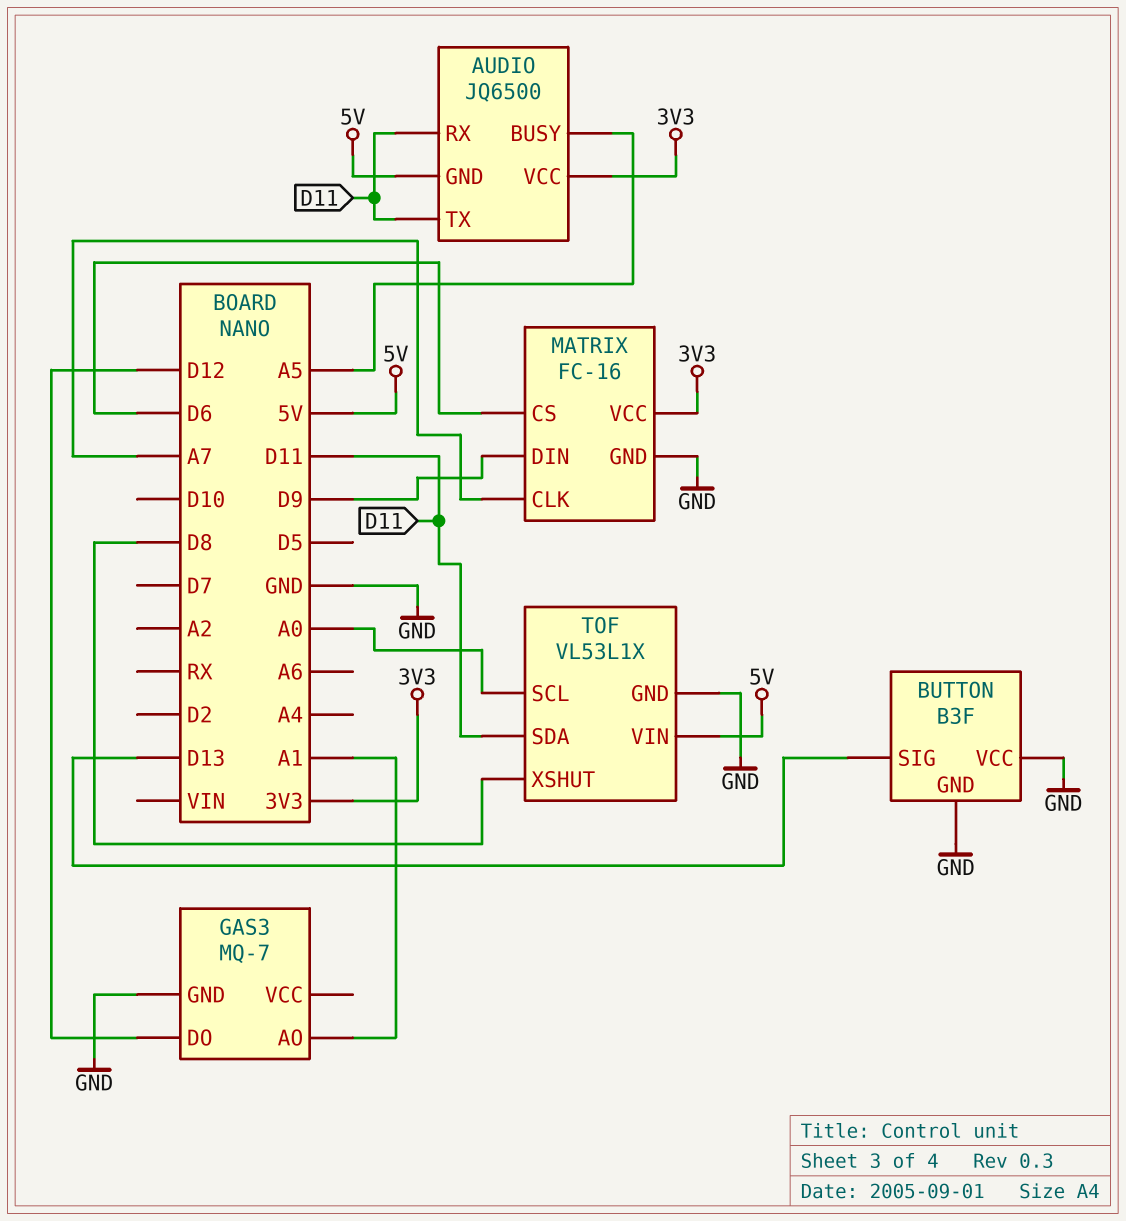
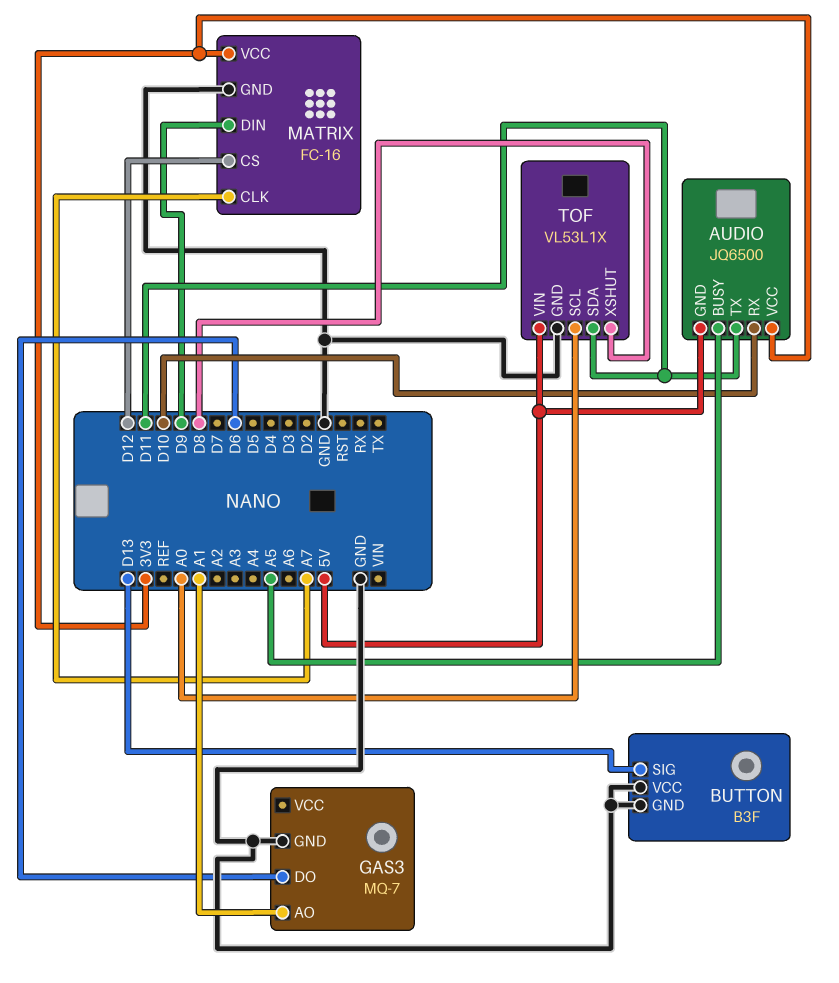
AUDIO pin RX: D11 -> D10
GAS3 pin DO: D12 -> D6
MATRIX pin CS: D6 -> D12

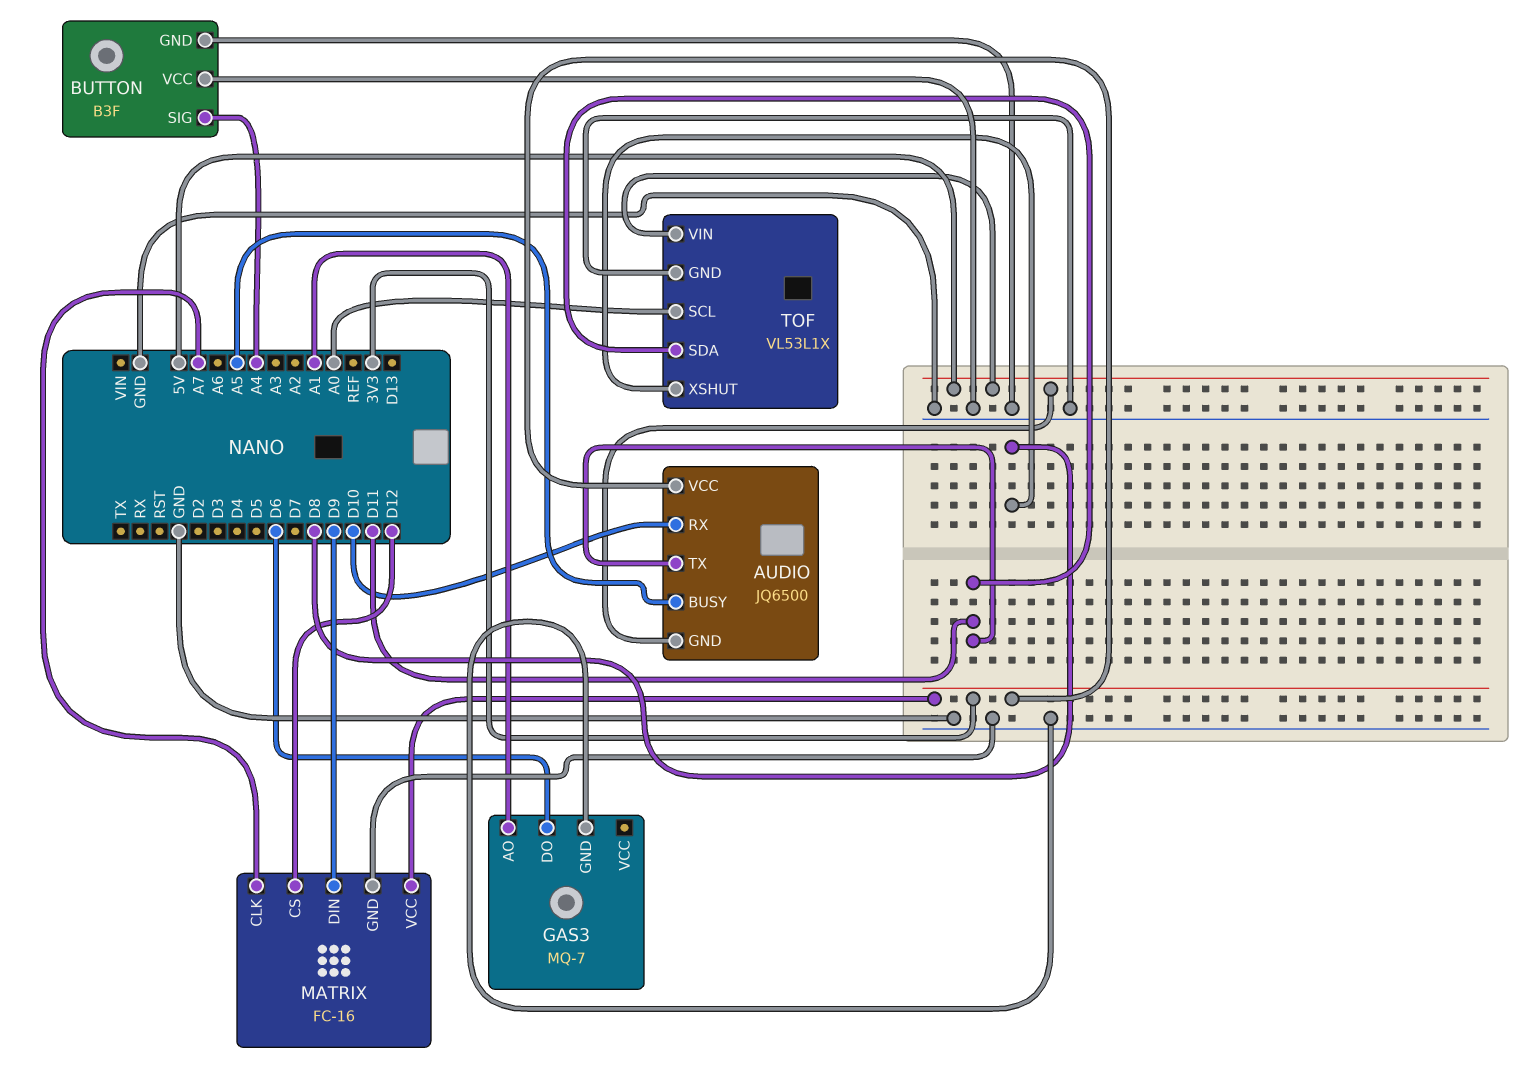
BUTTON pin SIG: D13 -> A4

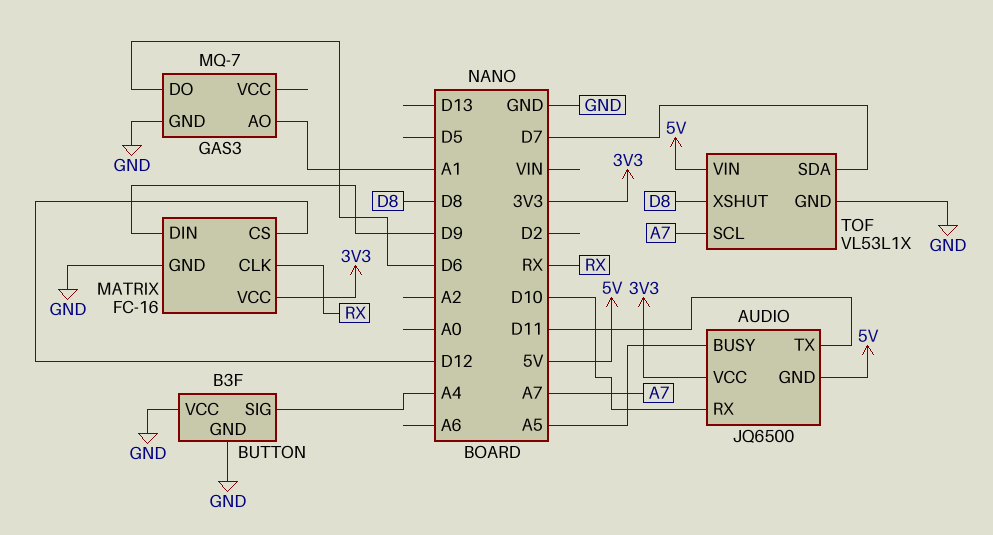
MATRIX pin CLK: A7 -> RX
TOF pin SCL: A0 -> A7
TOF pin SDA: D11 -> D7

